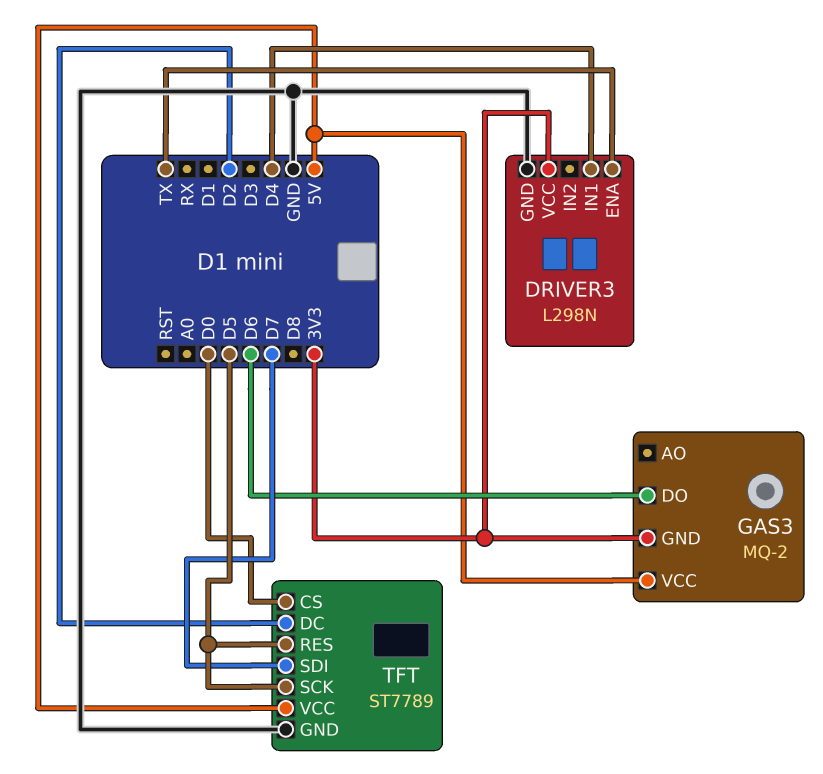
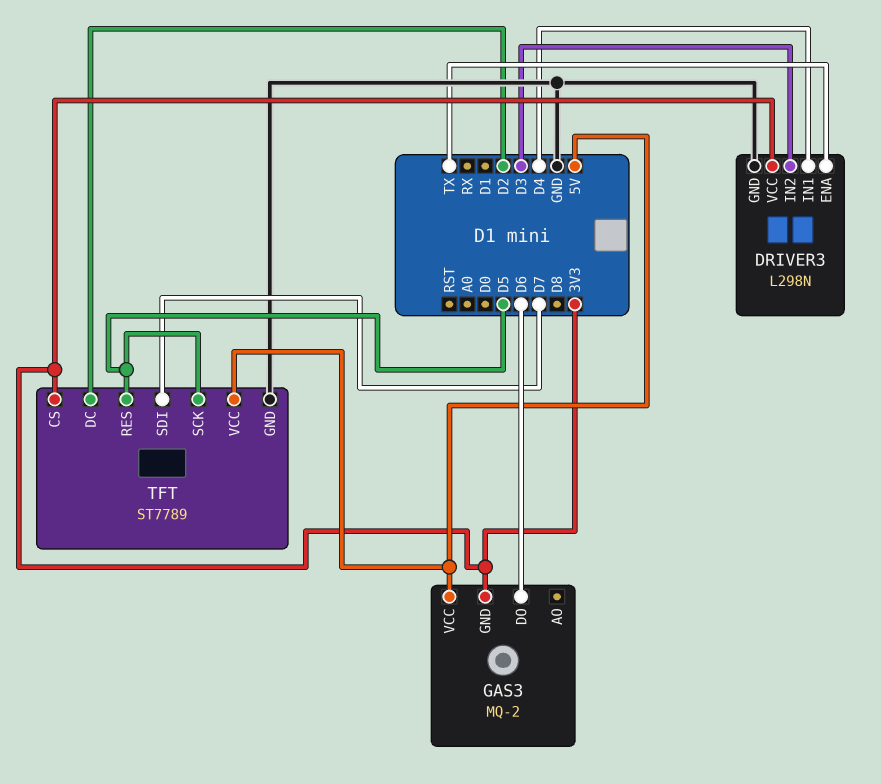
DRIVER3 pin IN2: none -> D3
TFT pin CS: D0 -> 3V3

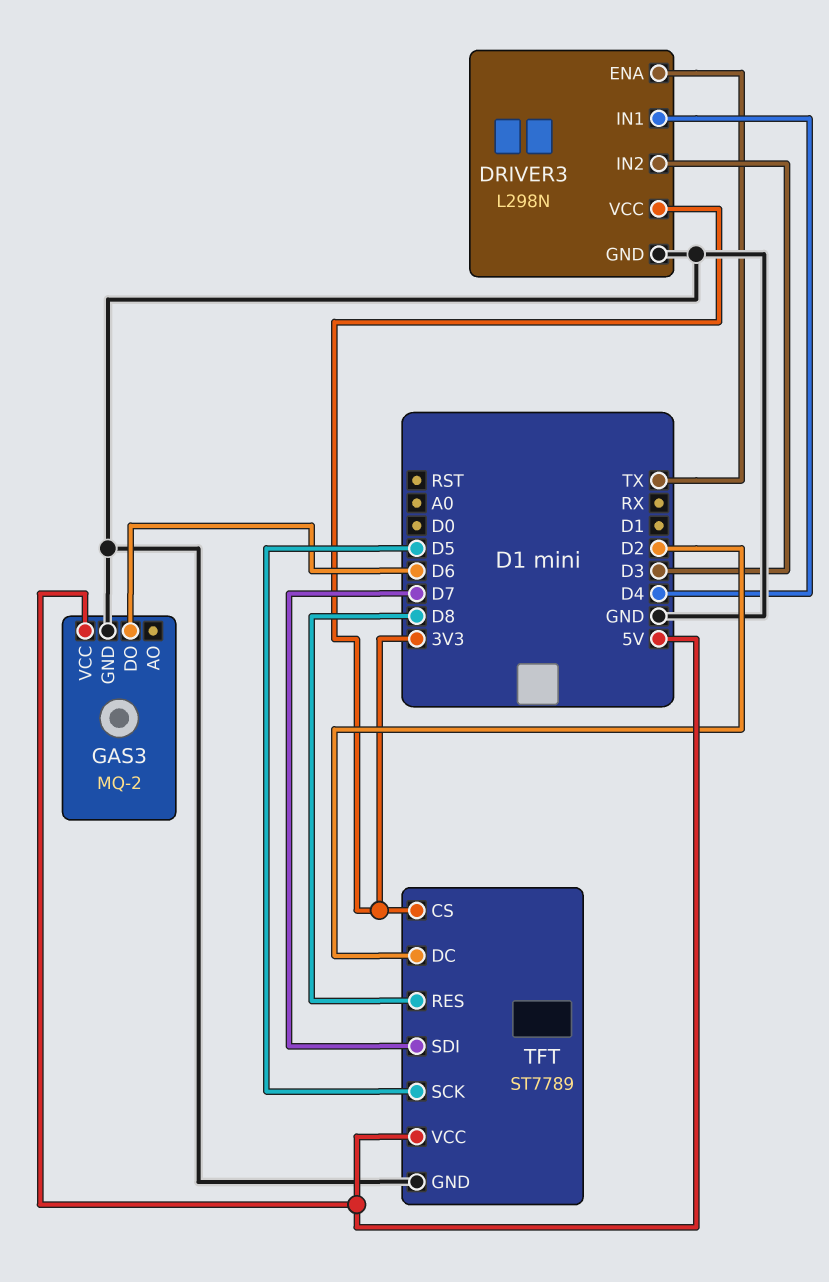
GAS3 pin GND: 3V3 -> GND
TFT pin RES: D5 -> D8

